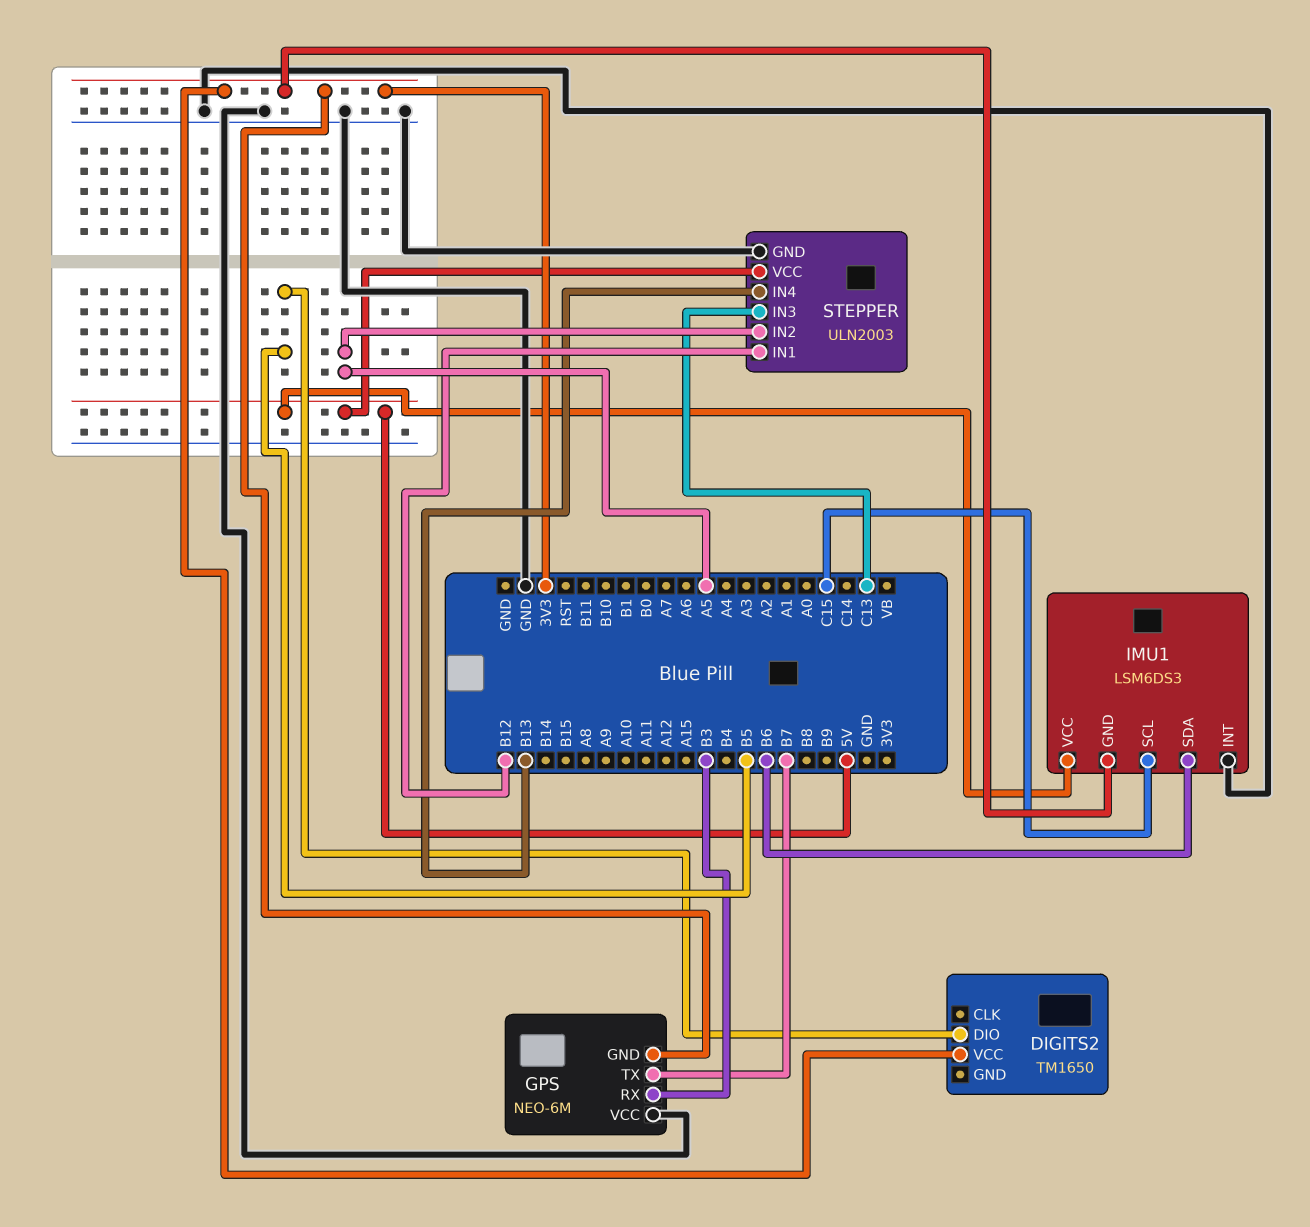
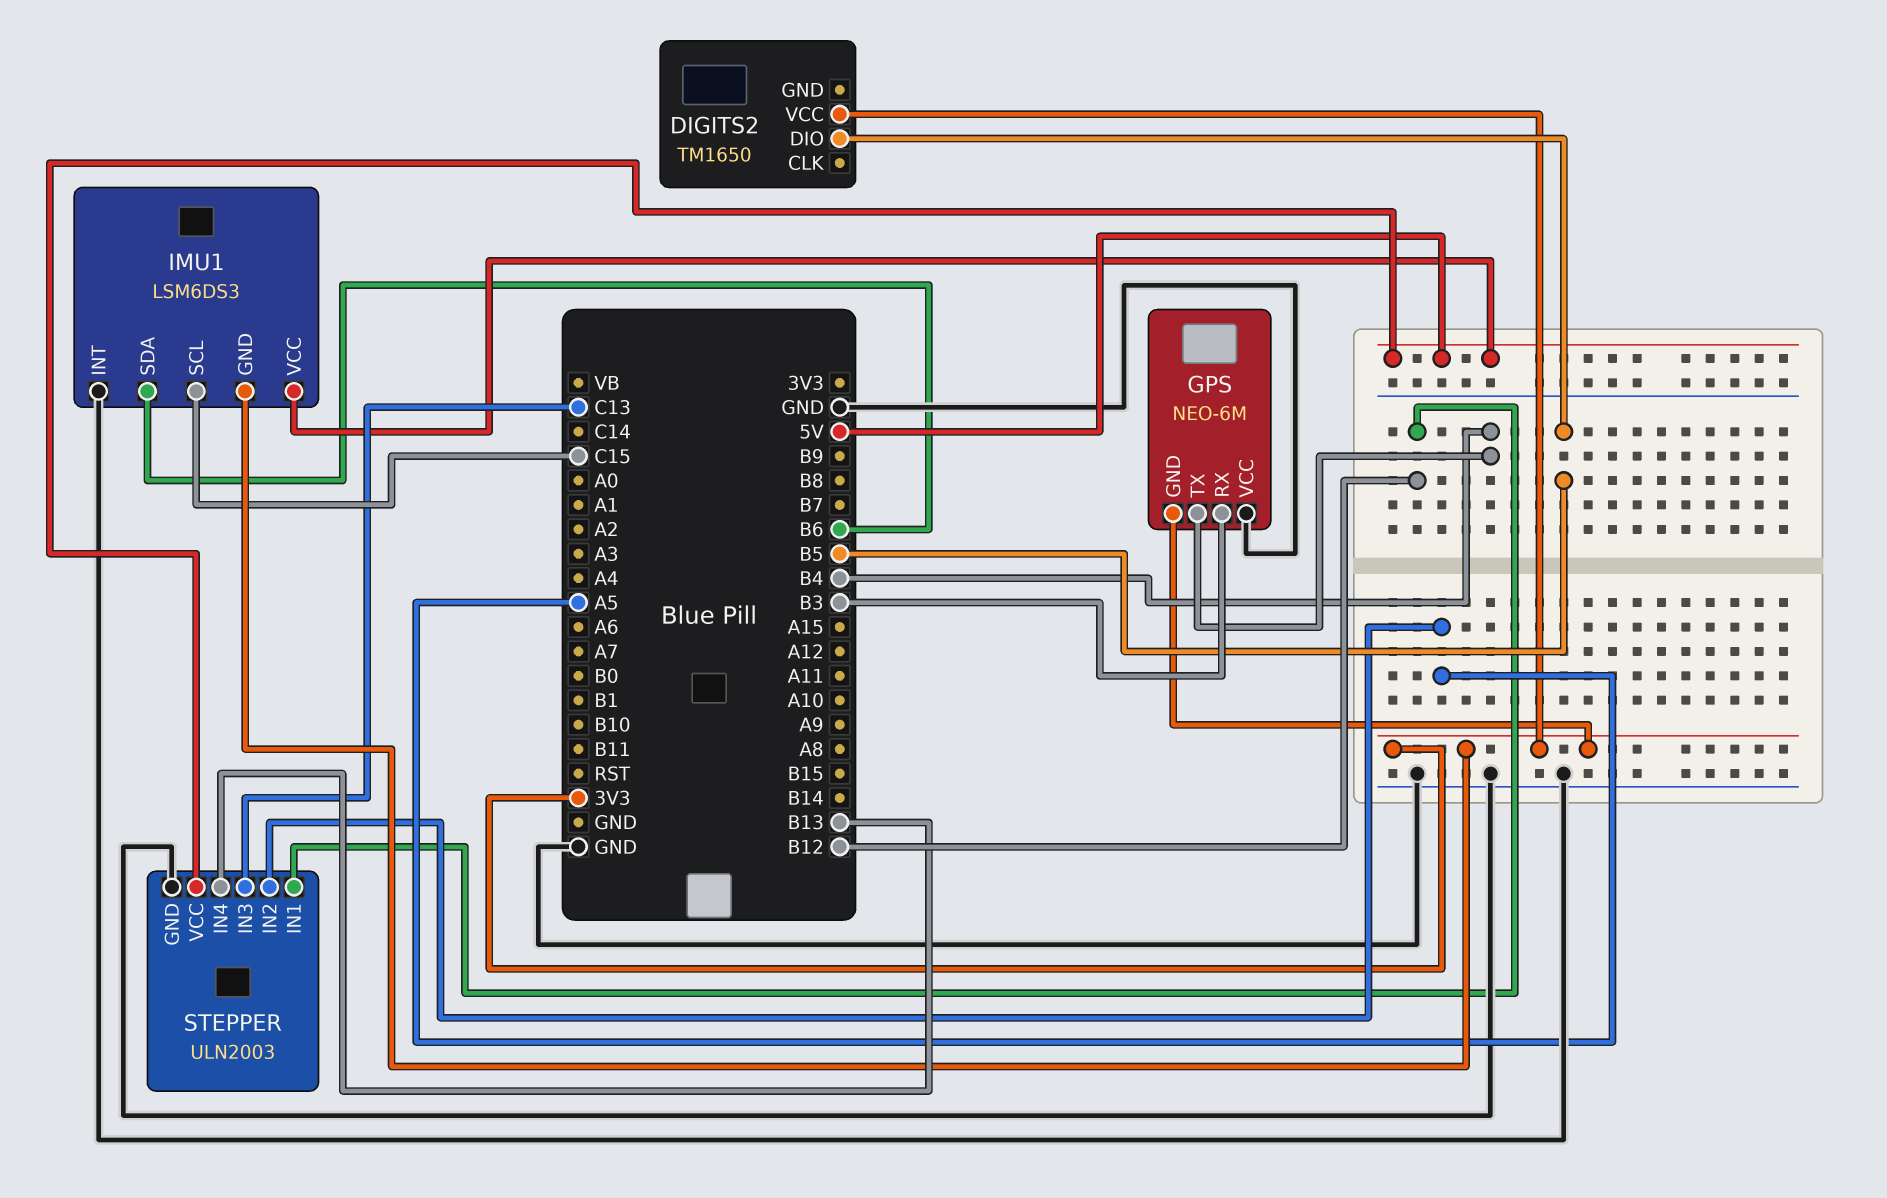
GPS pin TX: B7 -> B4

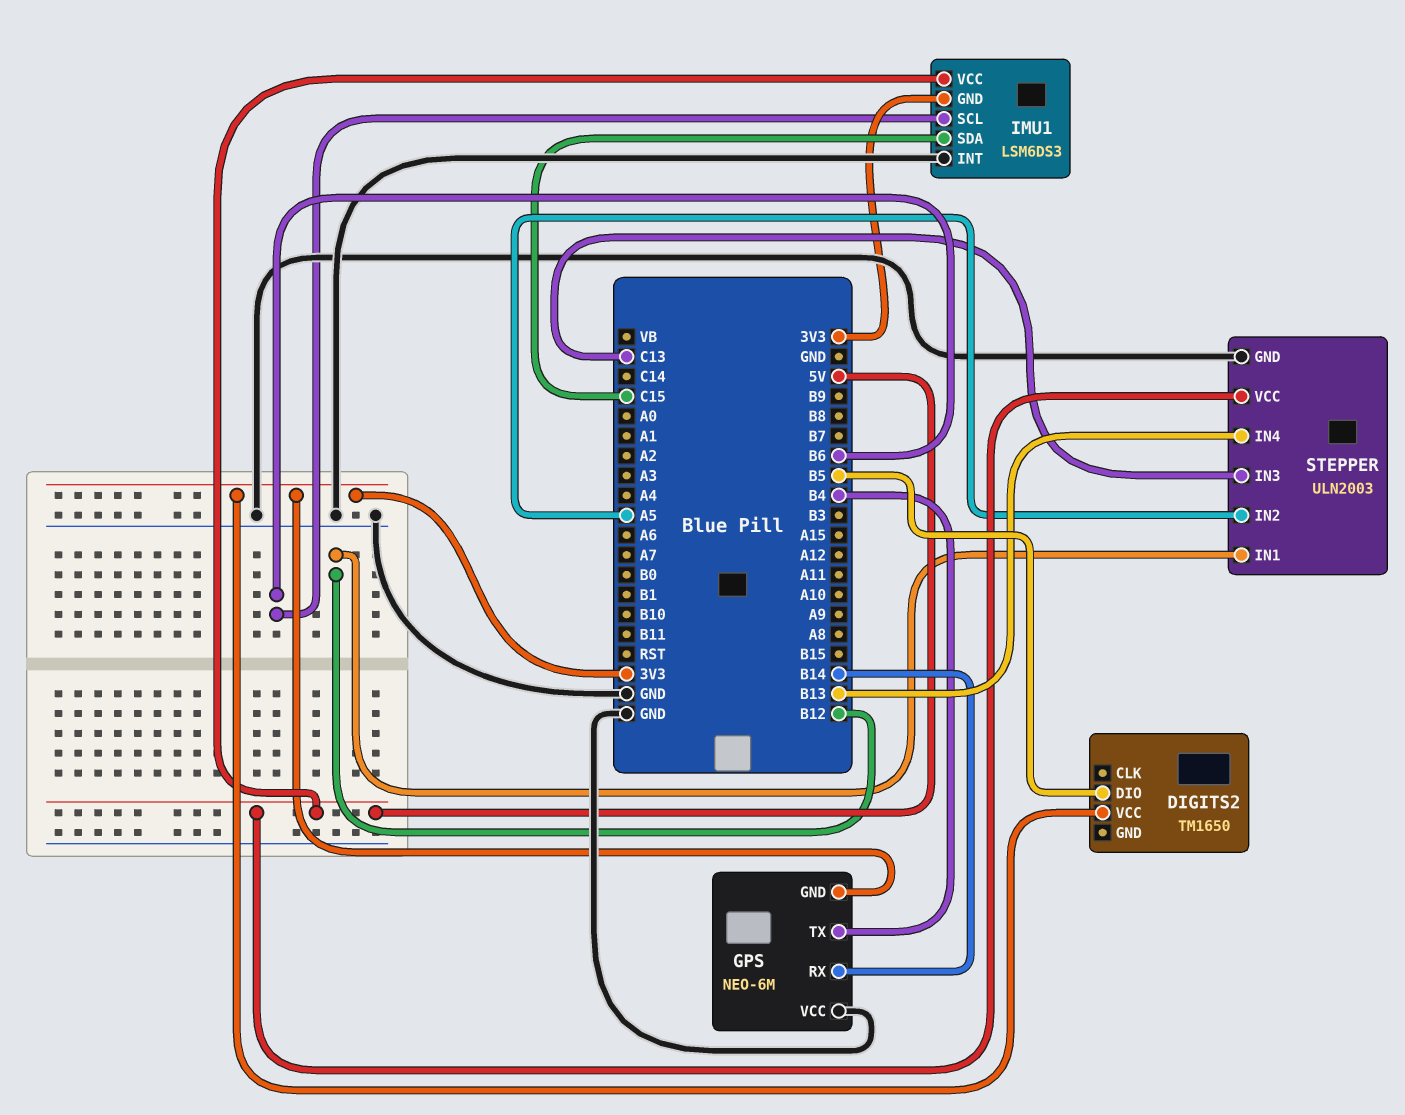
GPS pin RX: B3 -> B14
IMU1 pin SCL: C15 -> B6
IMU1 pin SDA: B6 -> C15

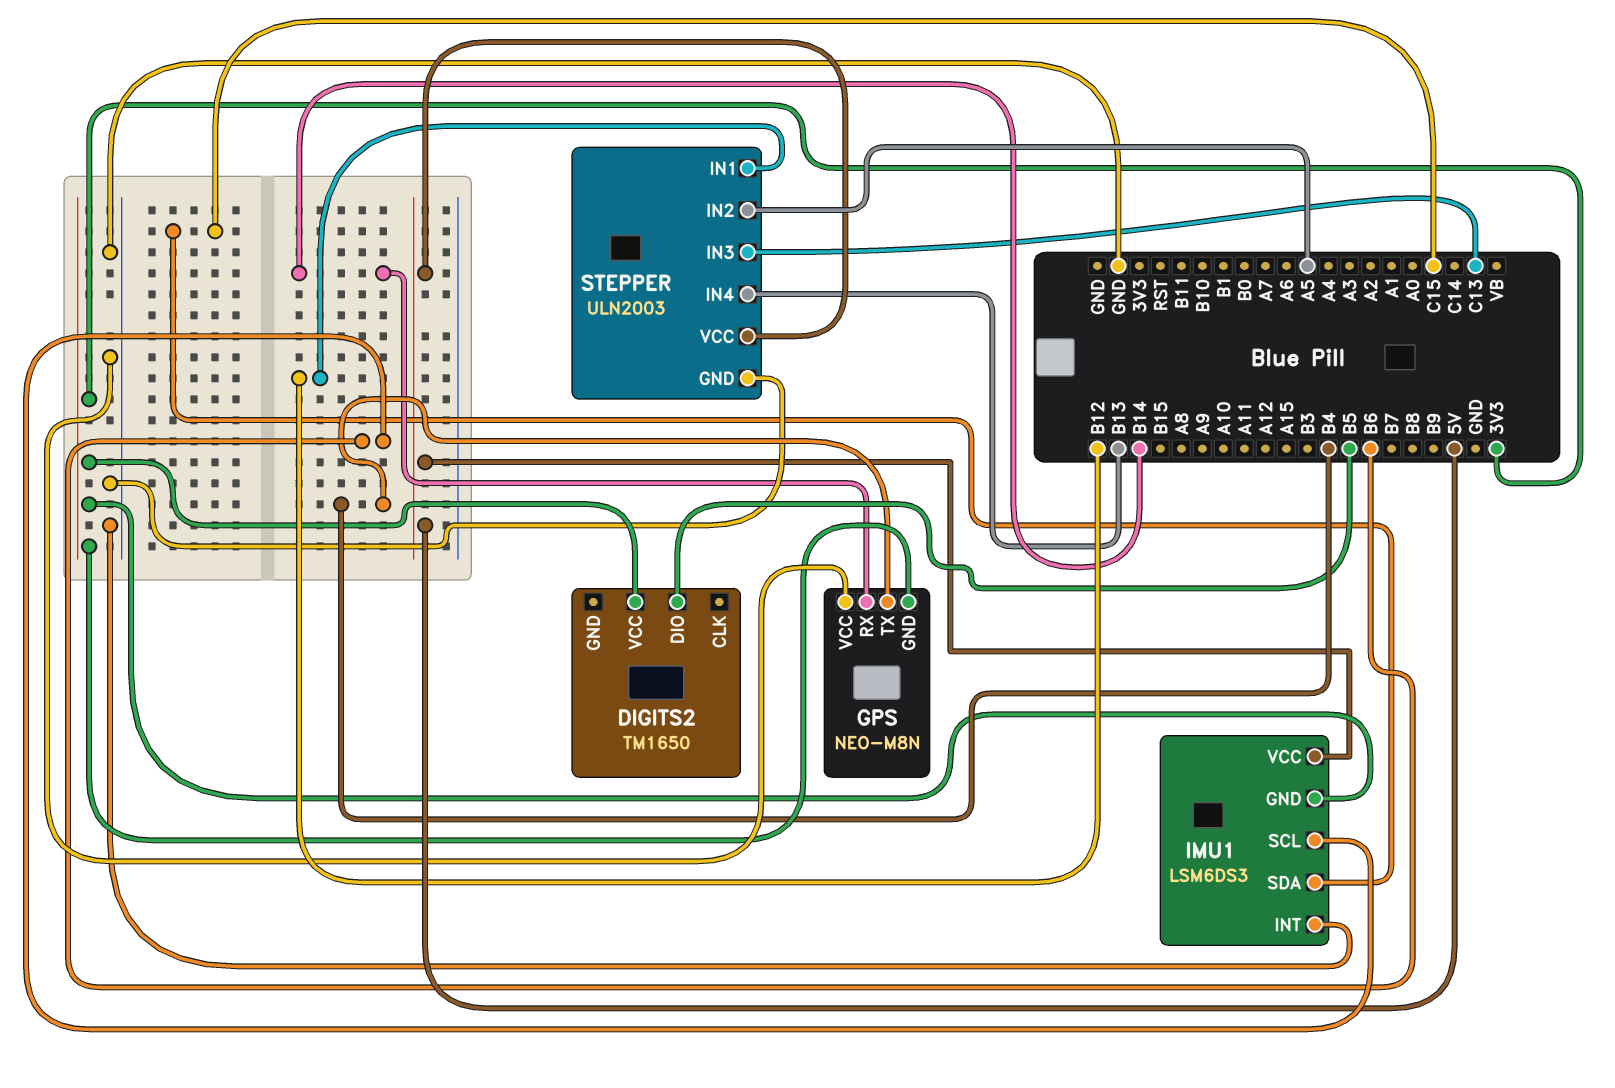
GPS: NEO-6M -> NEO-M8N

